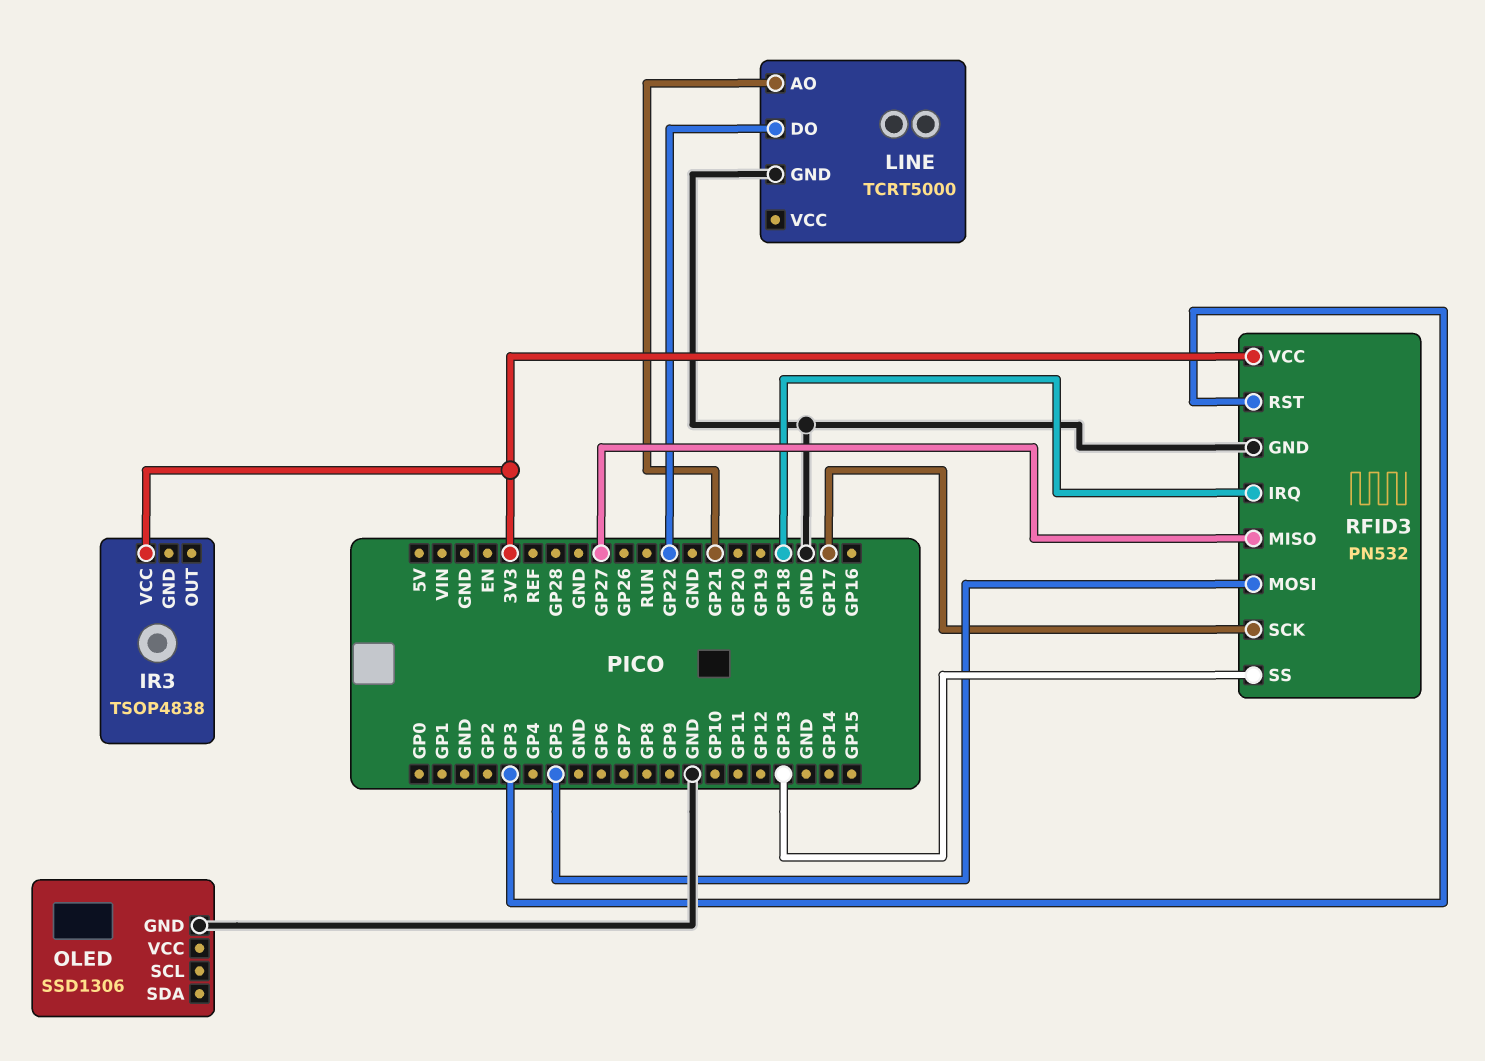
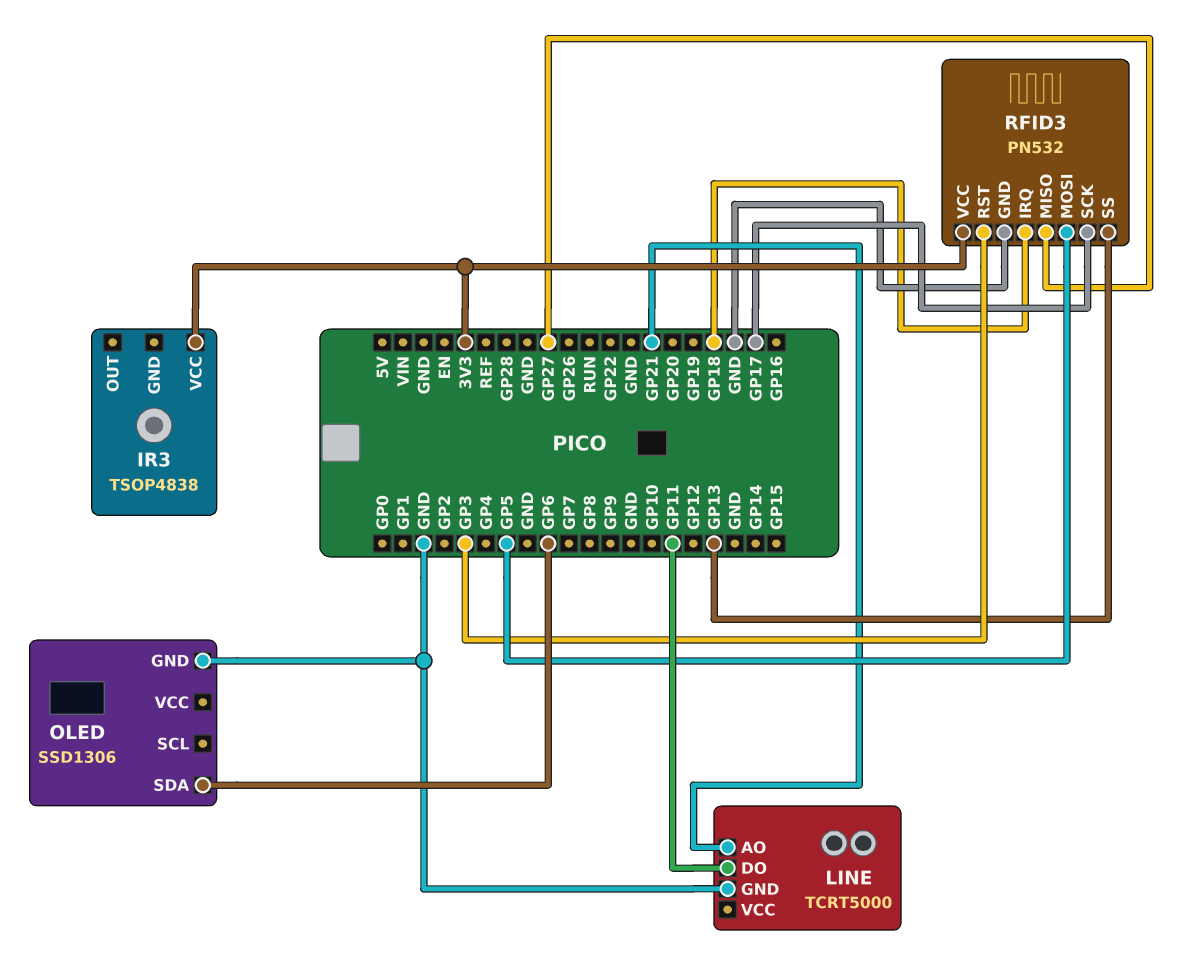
LINE pin DO: GP22 -> GP11
OLED pin SDA: none -> GP6

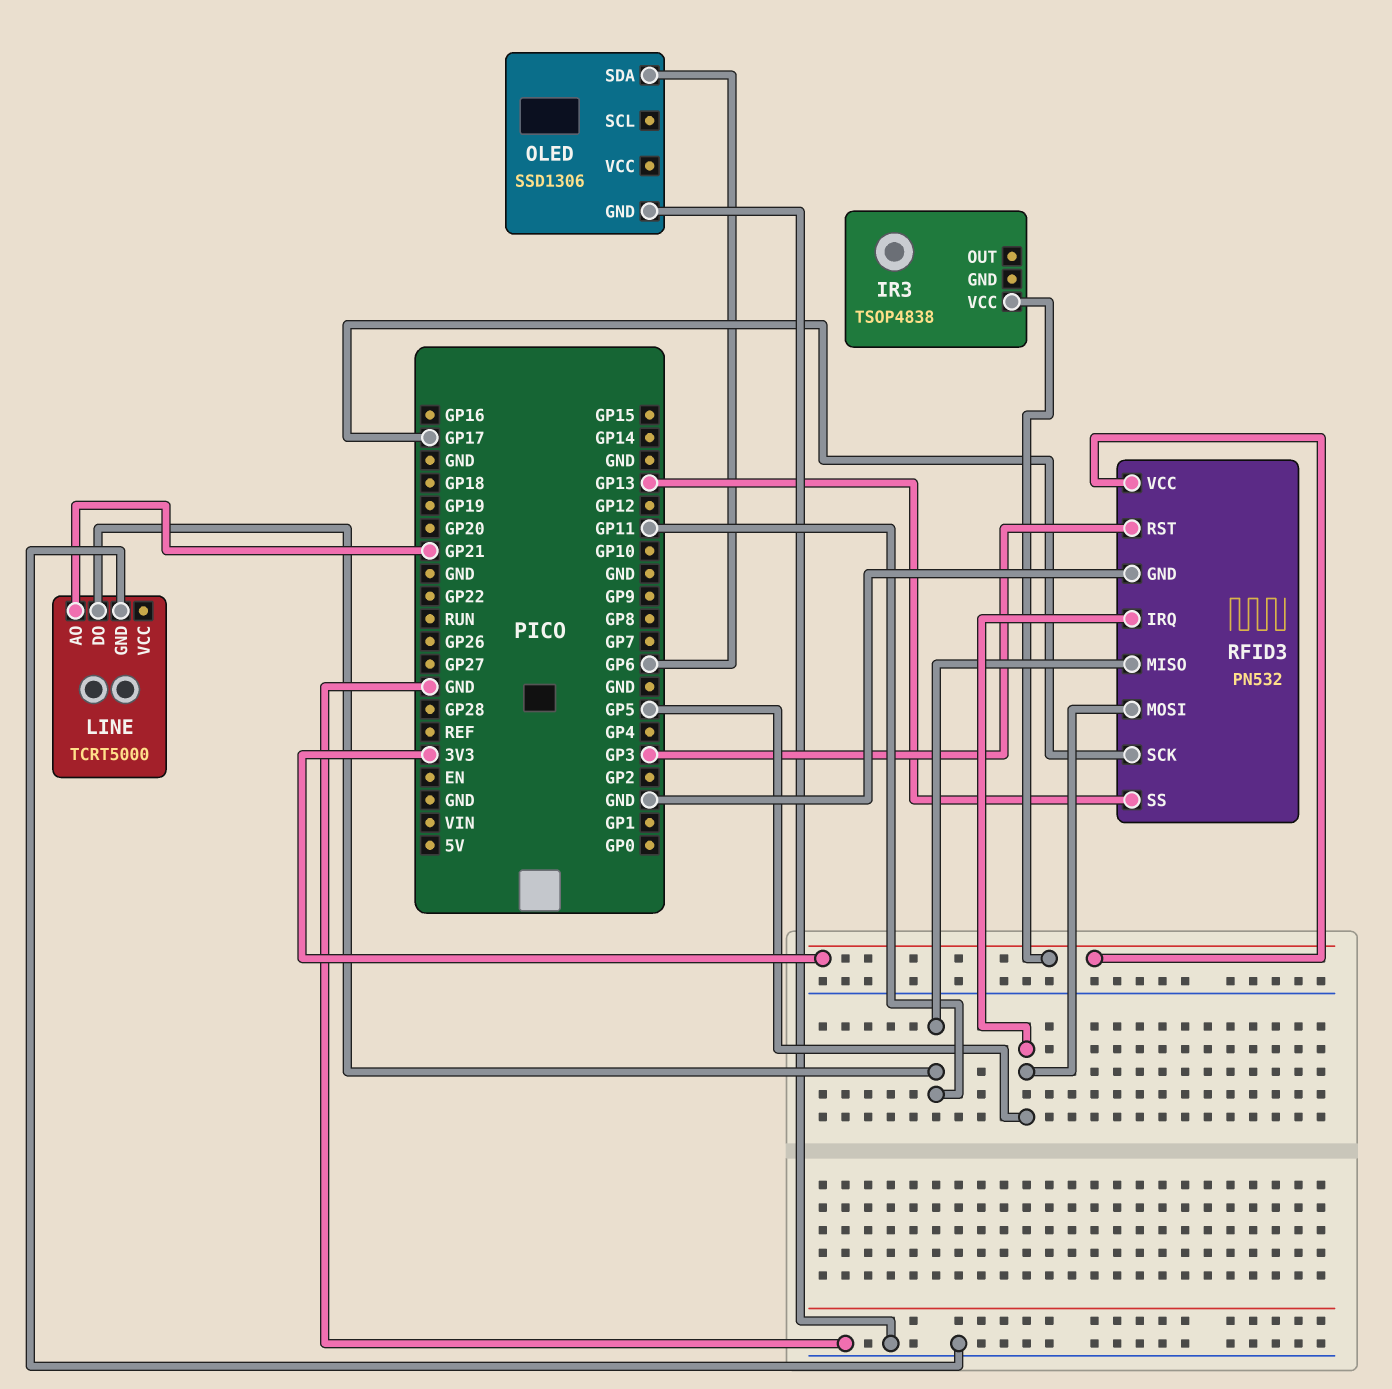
RFID3 pin IRQ: GP18 -> GP5
RFID3 pin MISO: GP27 -> GP11

